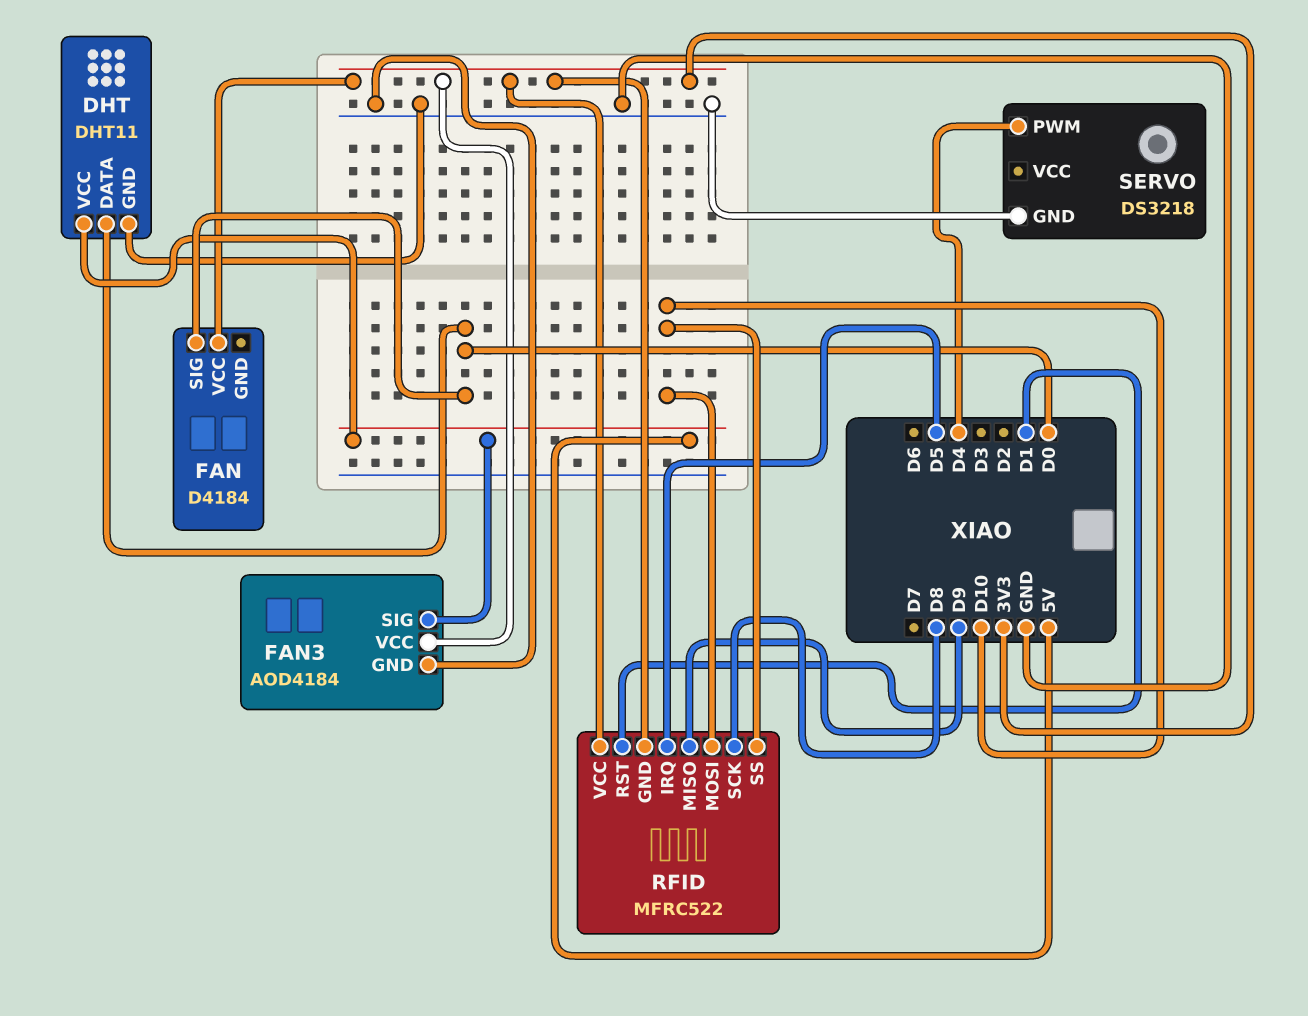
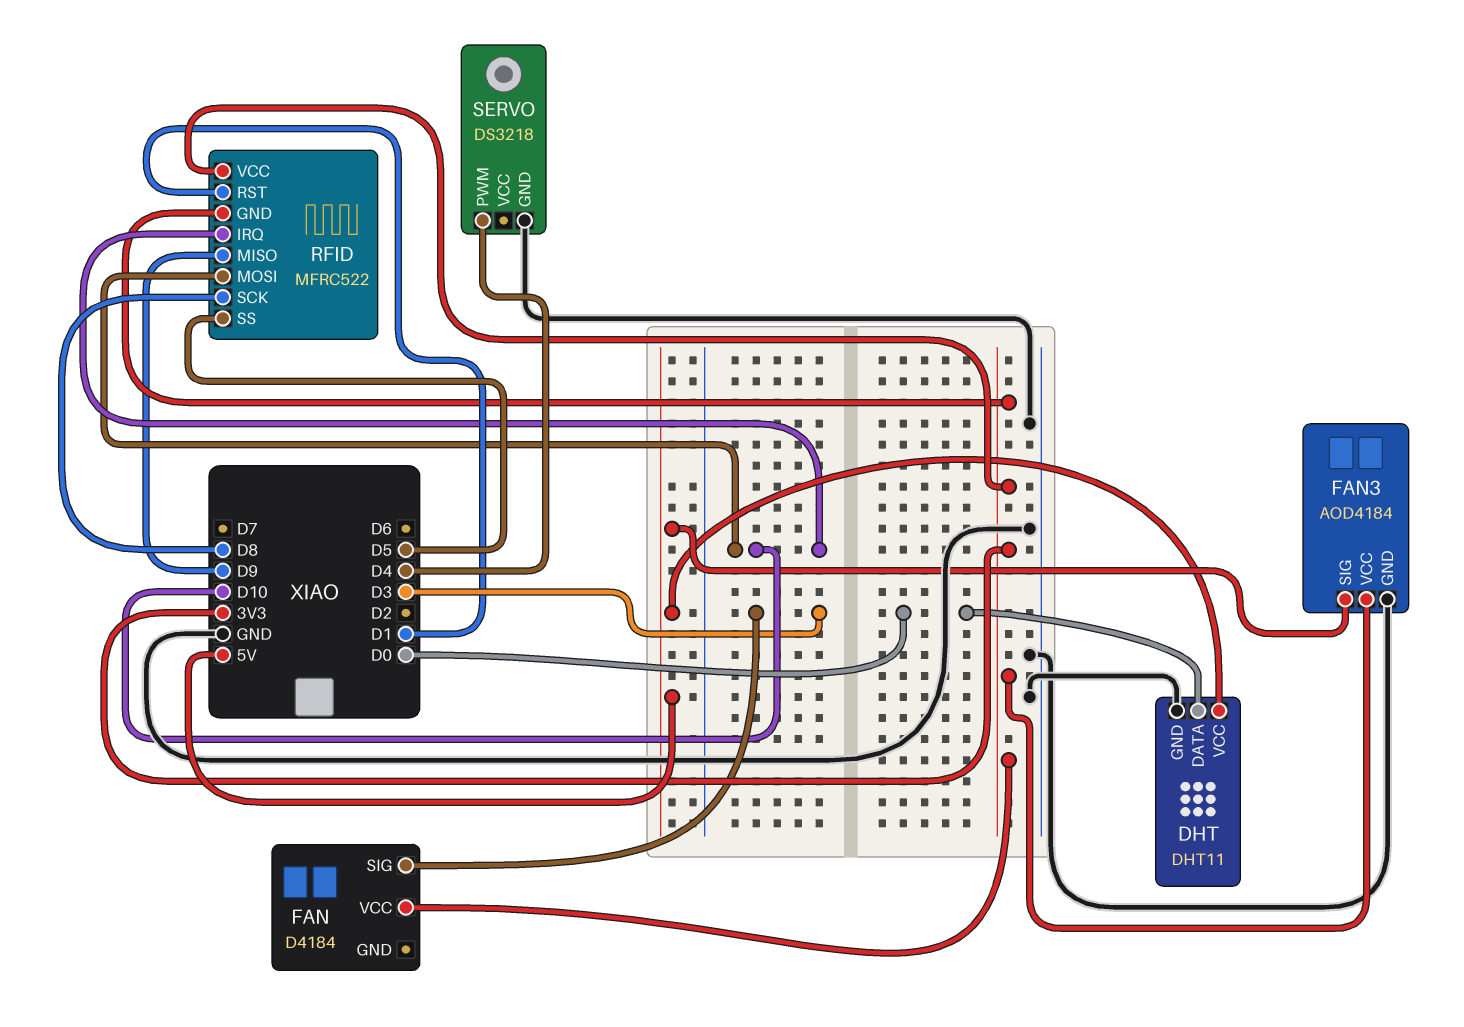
FAN pin SIG: D0 -> D3
RFID pin IRQ: D5 -> D10
RFID pin SS: D10 -> D5

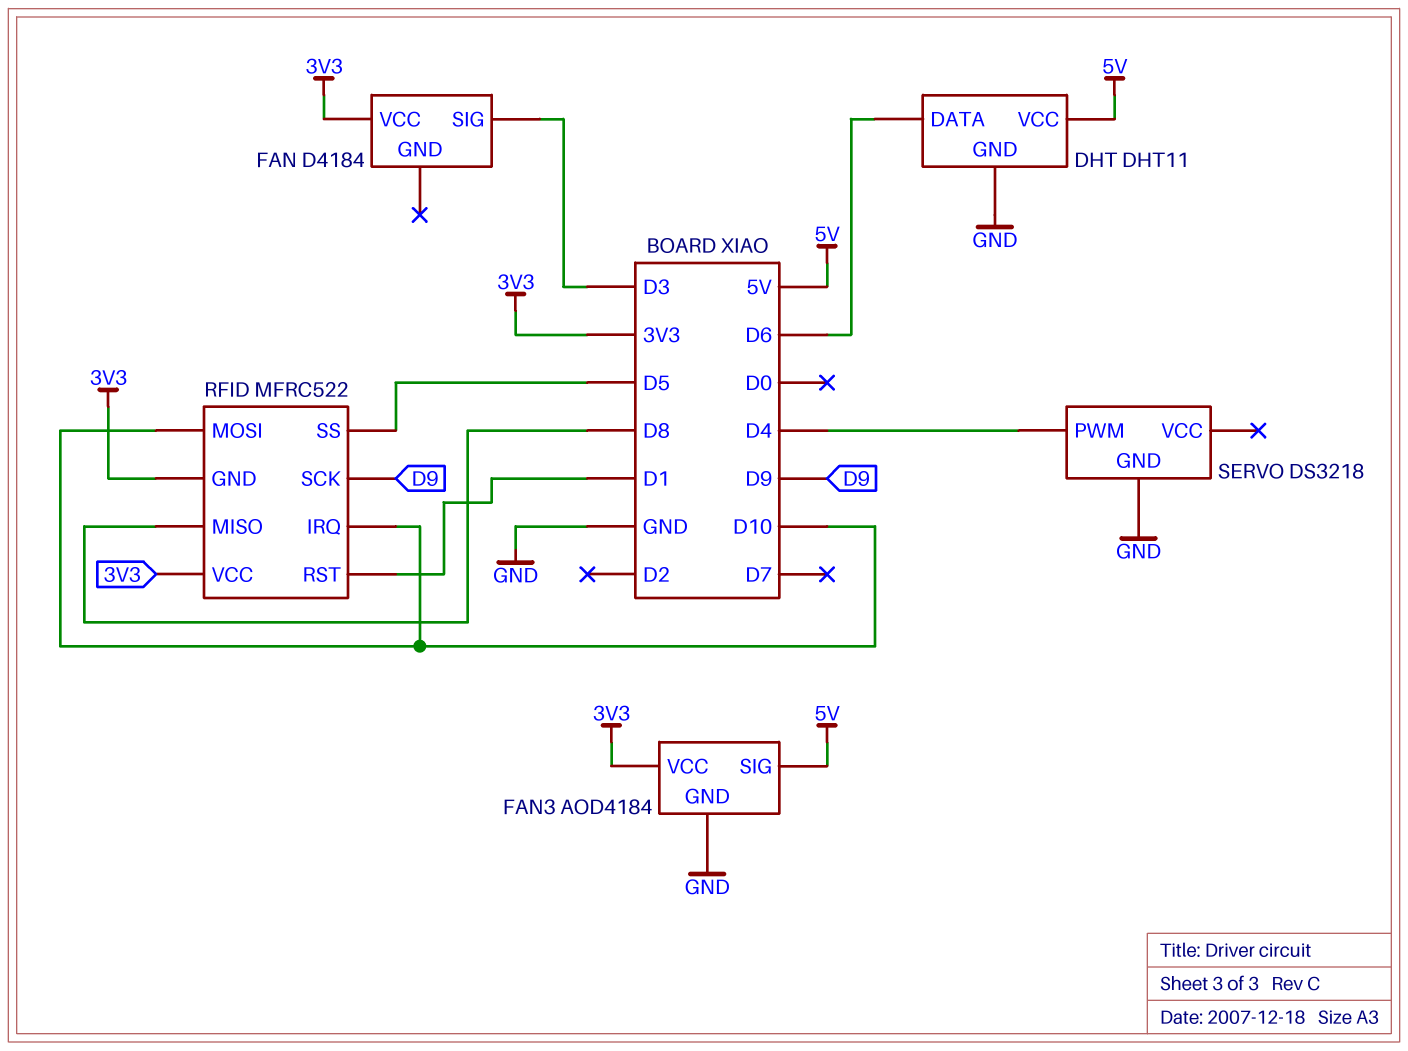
DHT pin DATA: D0 -> D6
RFID pin MISO: D9 -> D8
RFID pin SCK: D8 -> D9

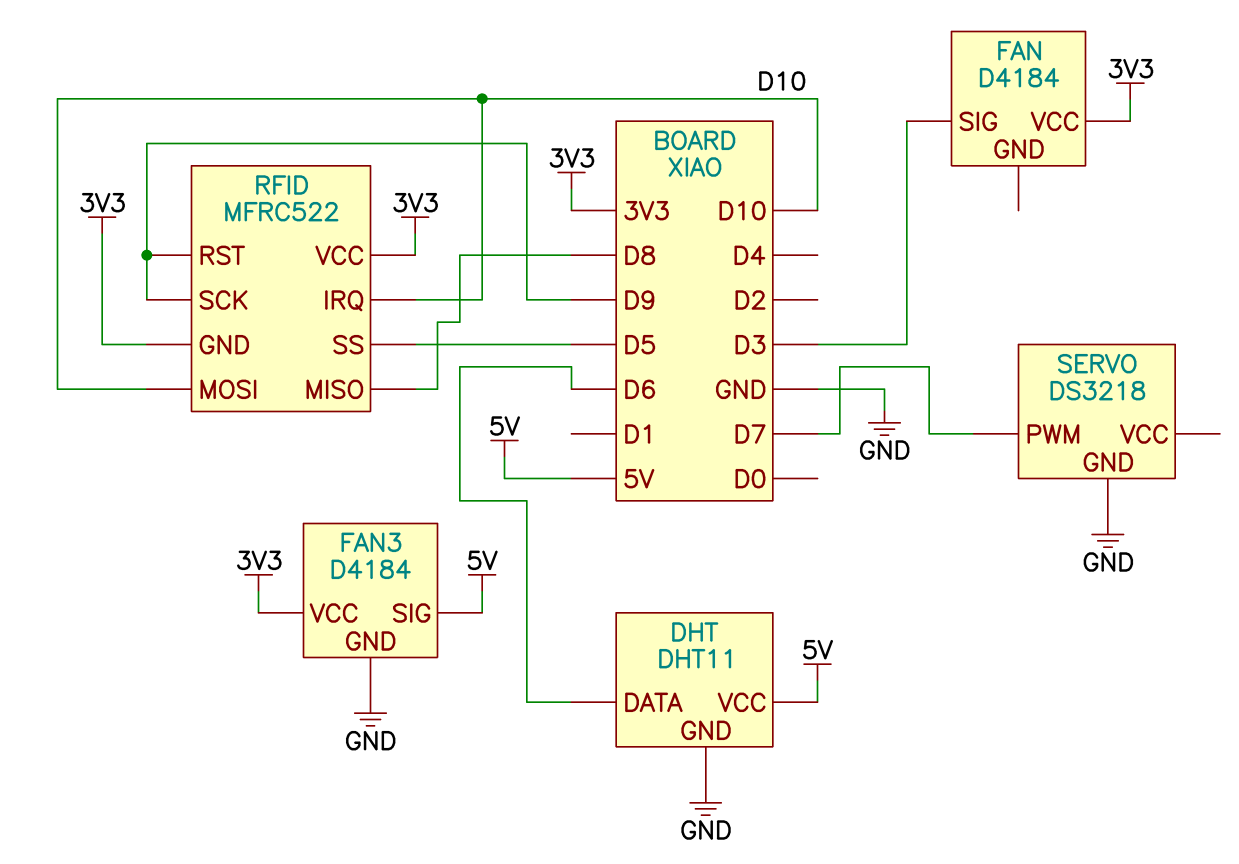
FAN3: AOD4184 -> D4184
RFID pin RST: D1 -> D9
SERVO pin PWM: D4 -> D7

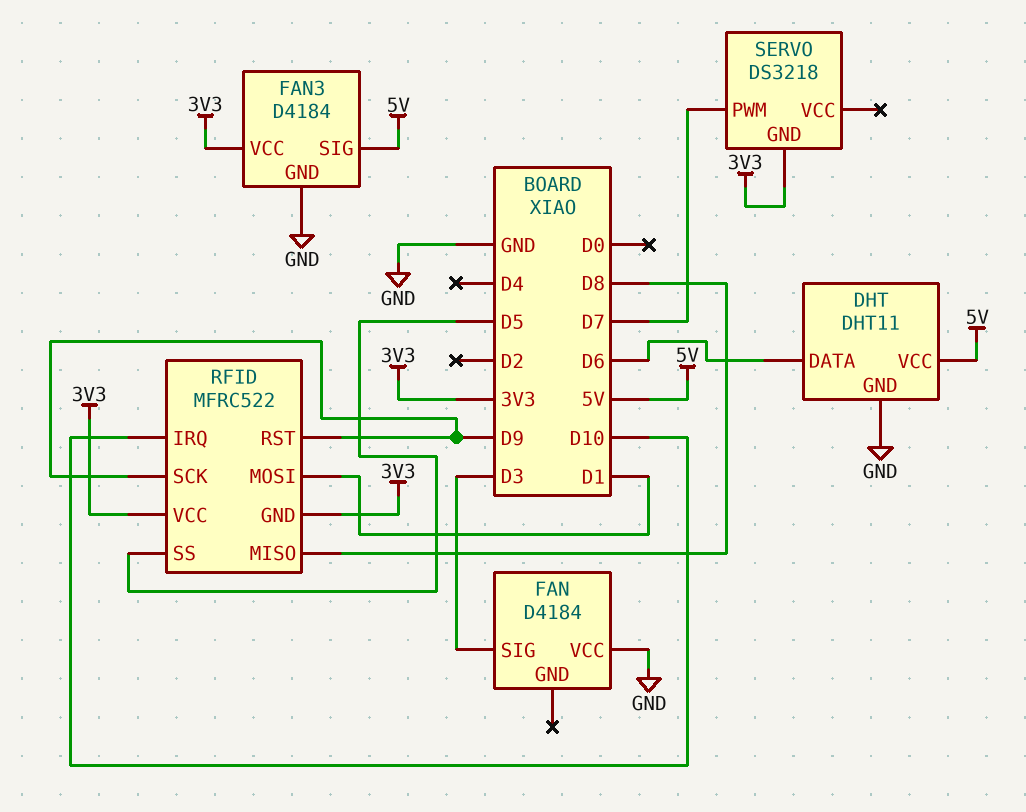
FAN pin VCC: 3V3 -> GND
RFID pin MOSI: D10 -> D1
SERVO pin GND: GND -> 3V3

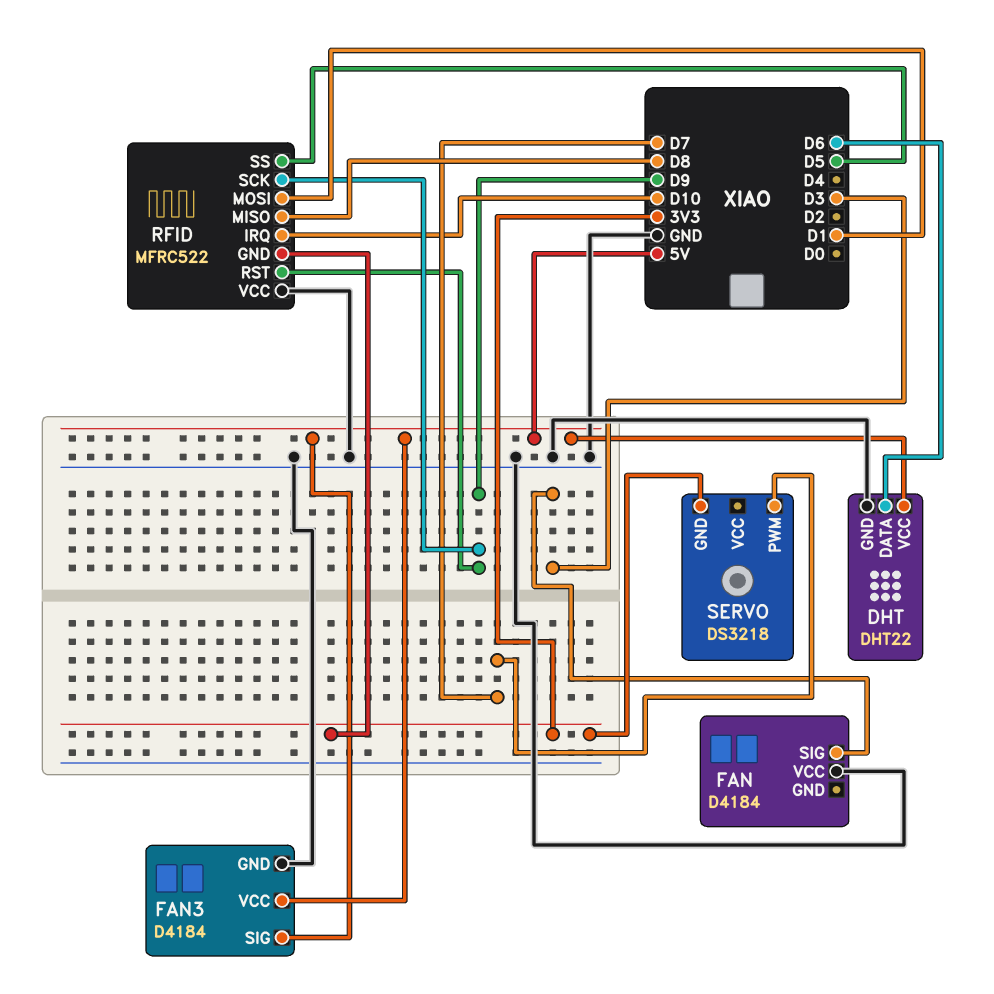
DHT: DHT11 -> DHT22
FAN3 pin VCC: 3V3 -> 5V
RFID pin VCC: 3V3 -> GND

